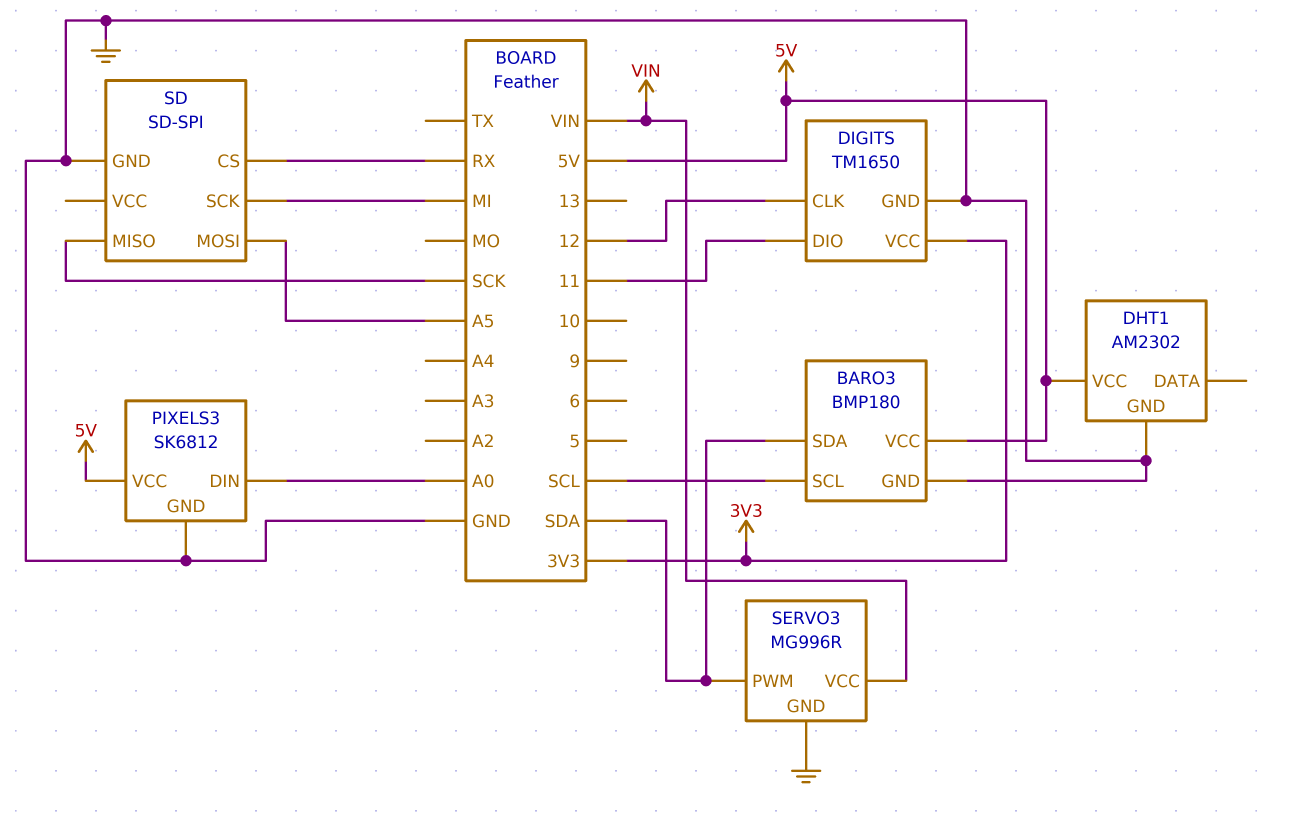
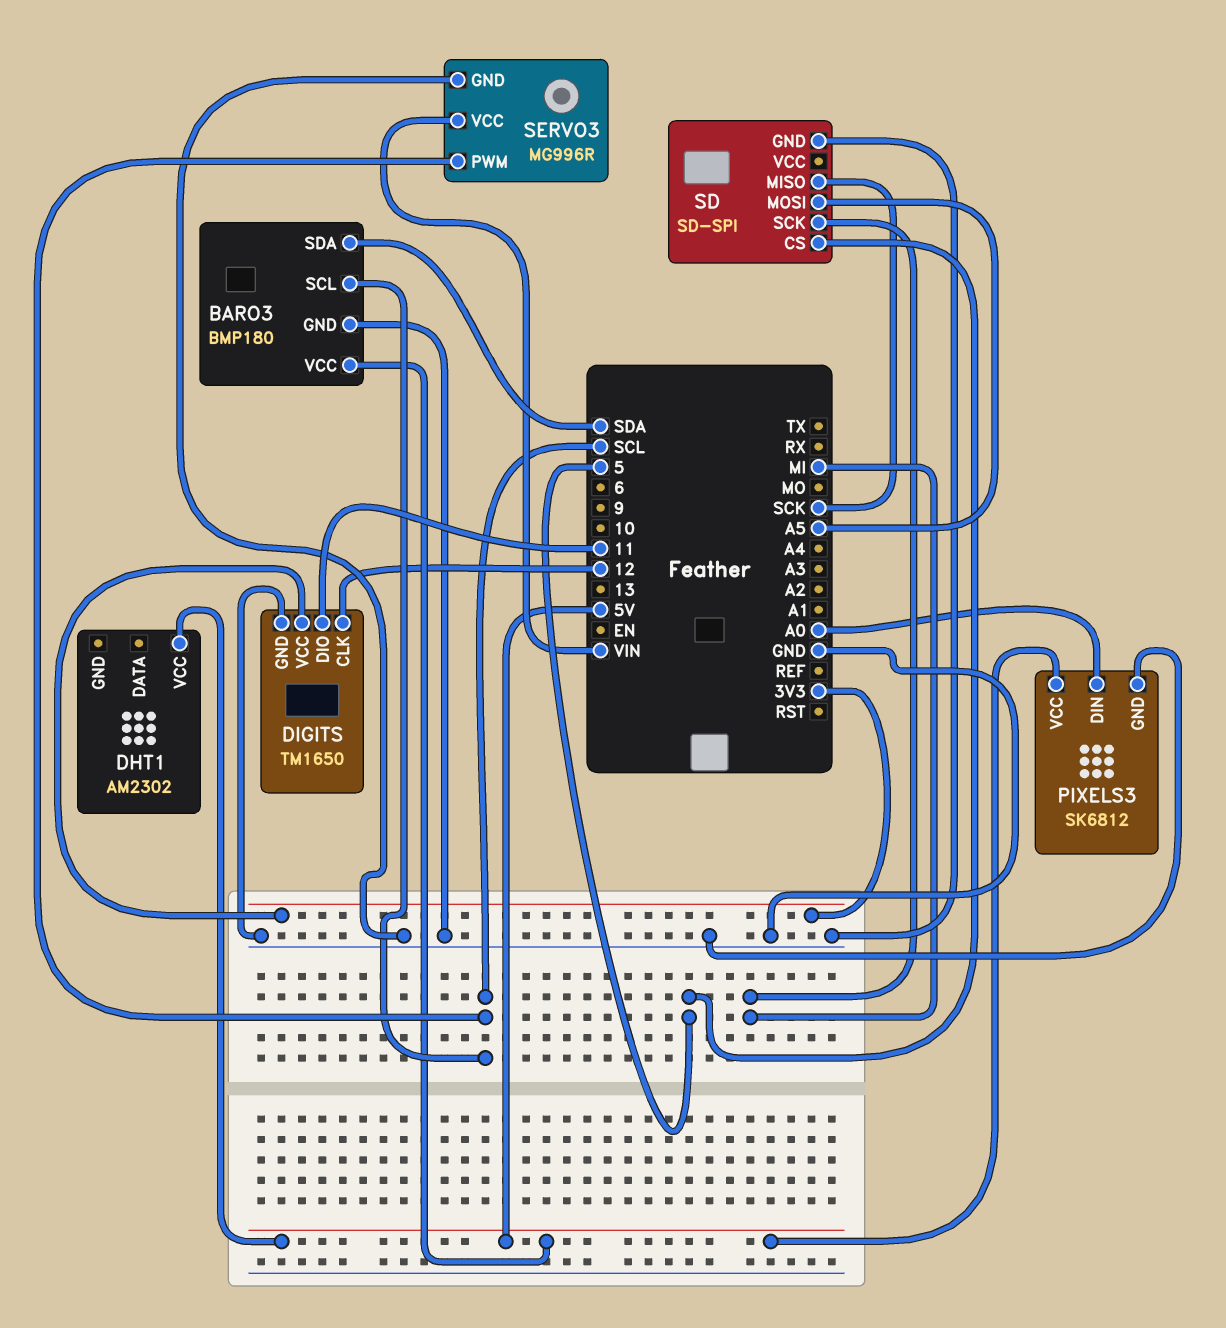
DHT1 pin GND: GND -> none
SD pin CS: RX -> 5
SERVO3 pin PWM: SDA -> SCL

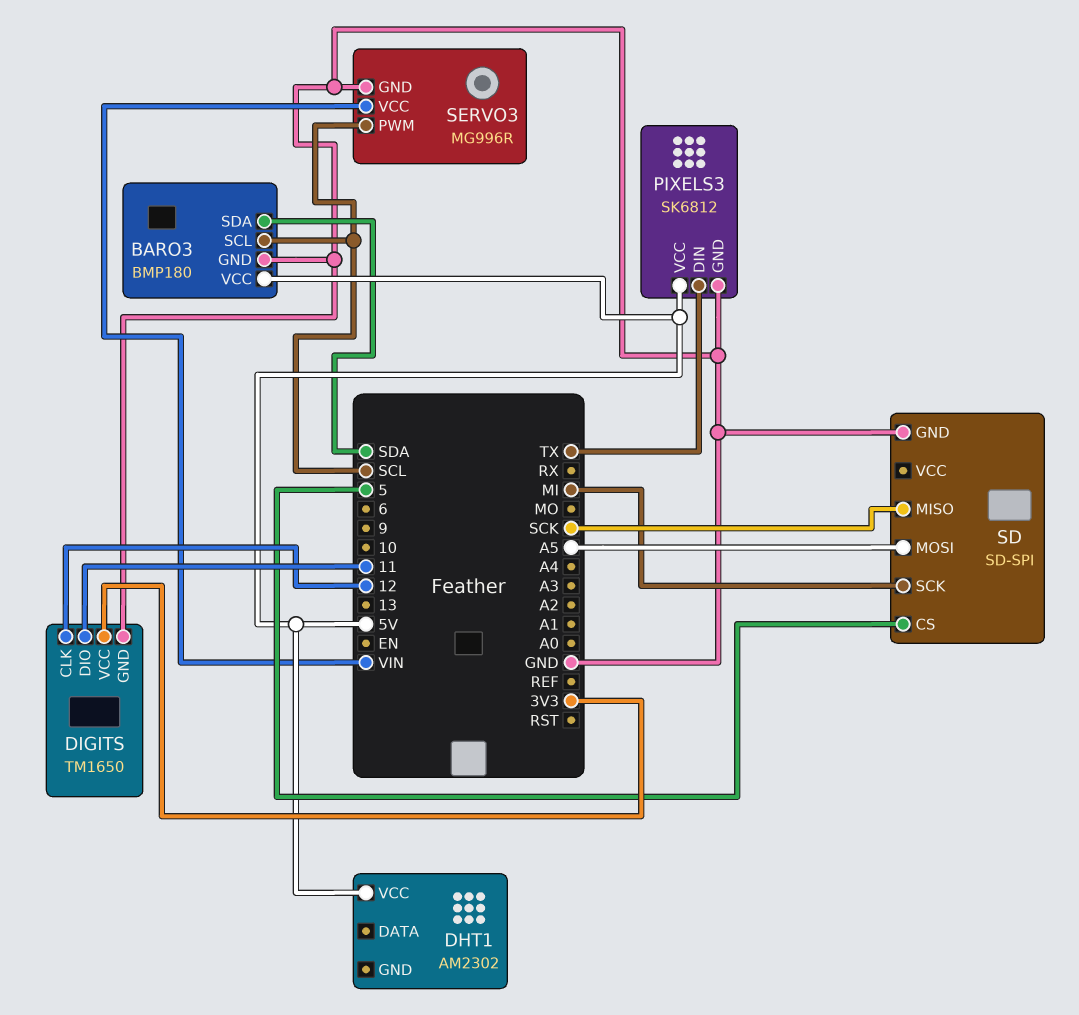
PIXELS3 pin DIN: A0 -> TX

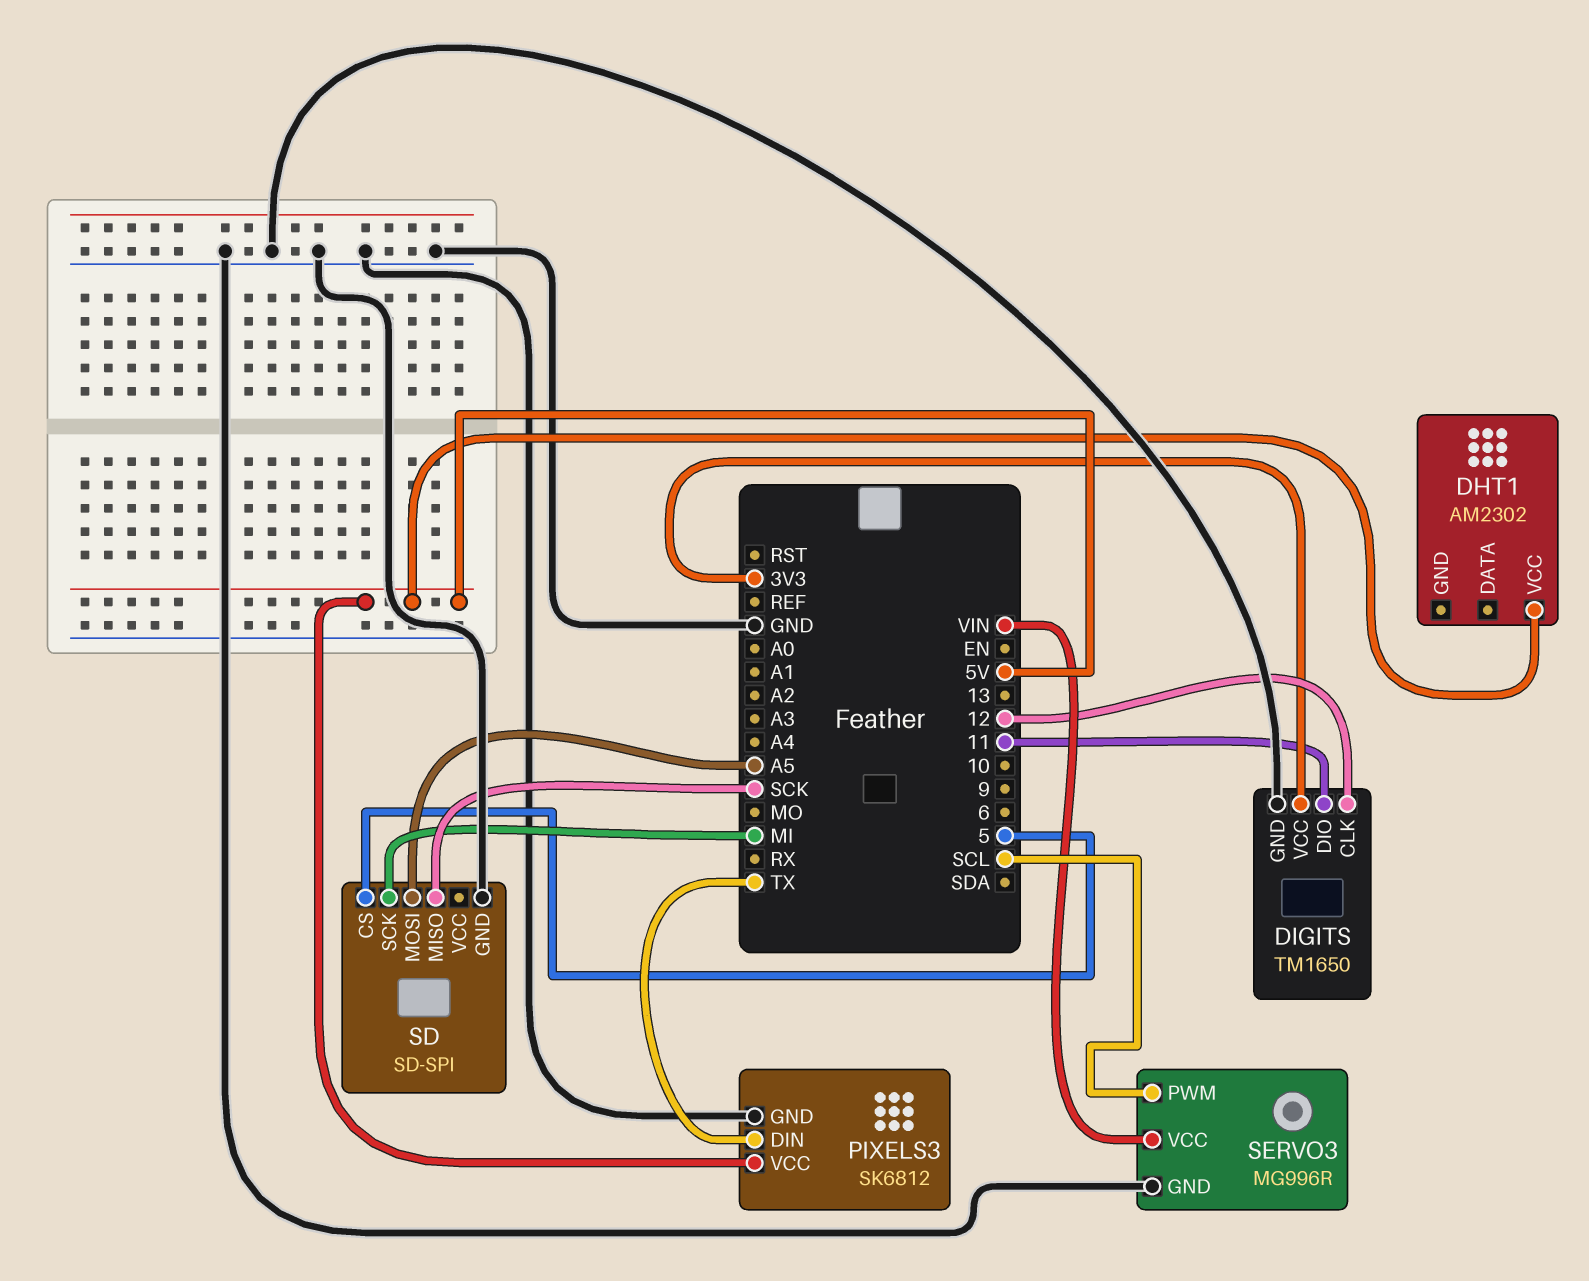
BARO3: BMP180 -> none
BARO3 pin GND: GND -> none
BARO3 pin SCL: SCL -> none
BARO3 pin SDA: SDA -> none
BARO3 pin VCC: 5V -> none

